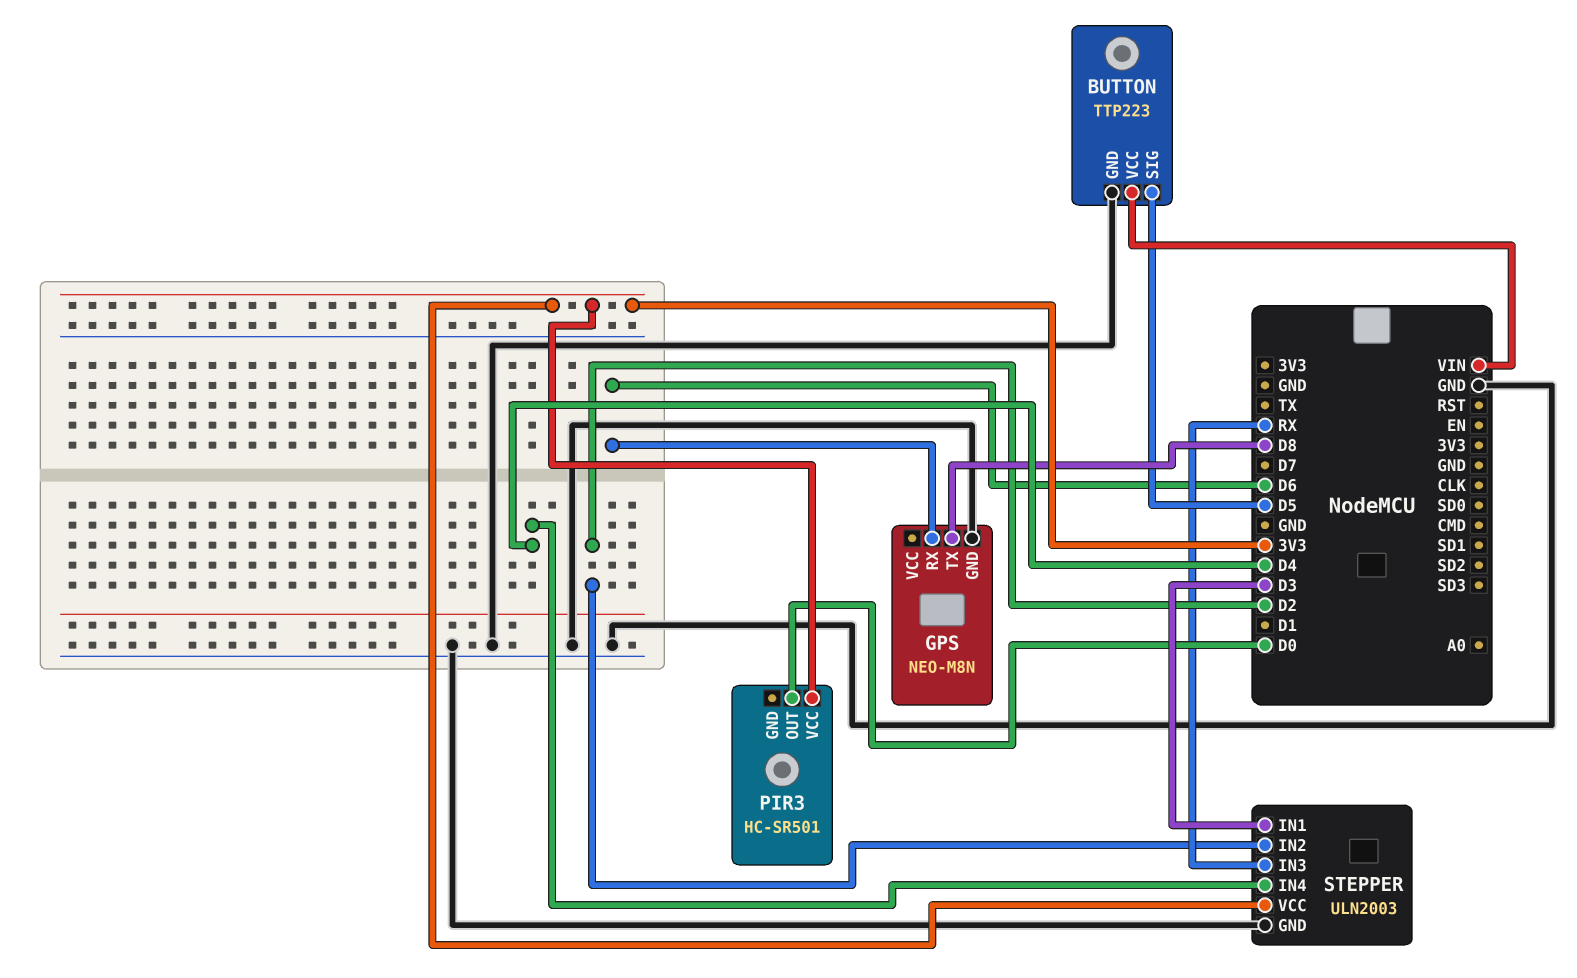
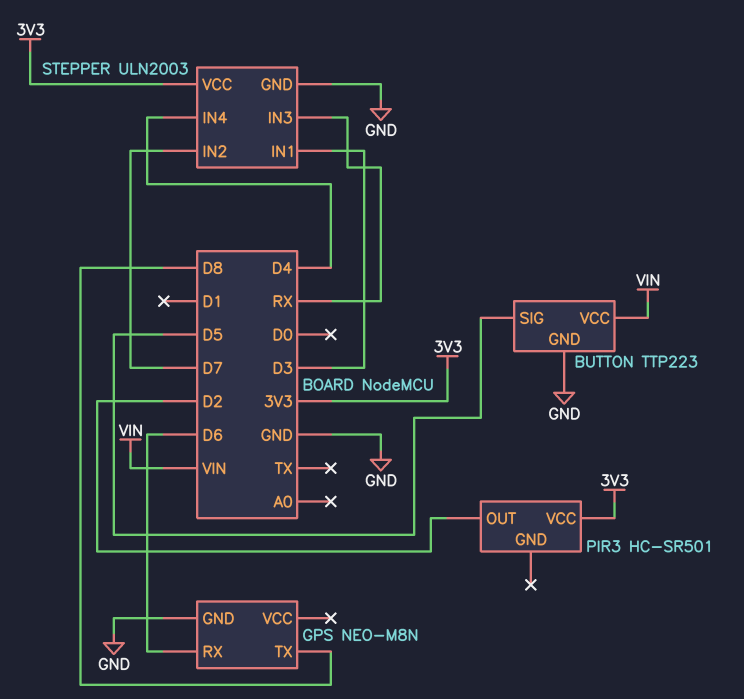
PIR3 pin OUT: D0 -> D2
STEPPER pin IN2: D2 -> D7

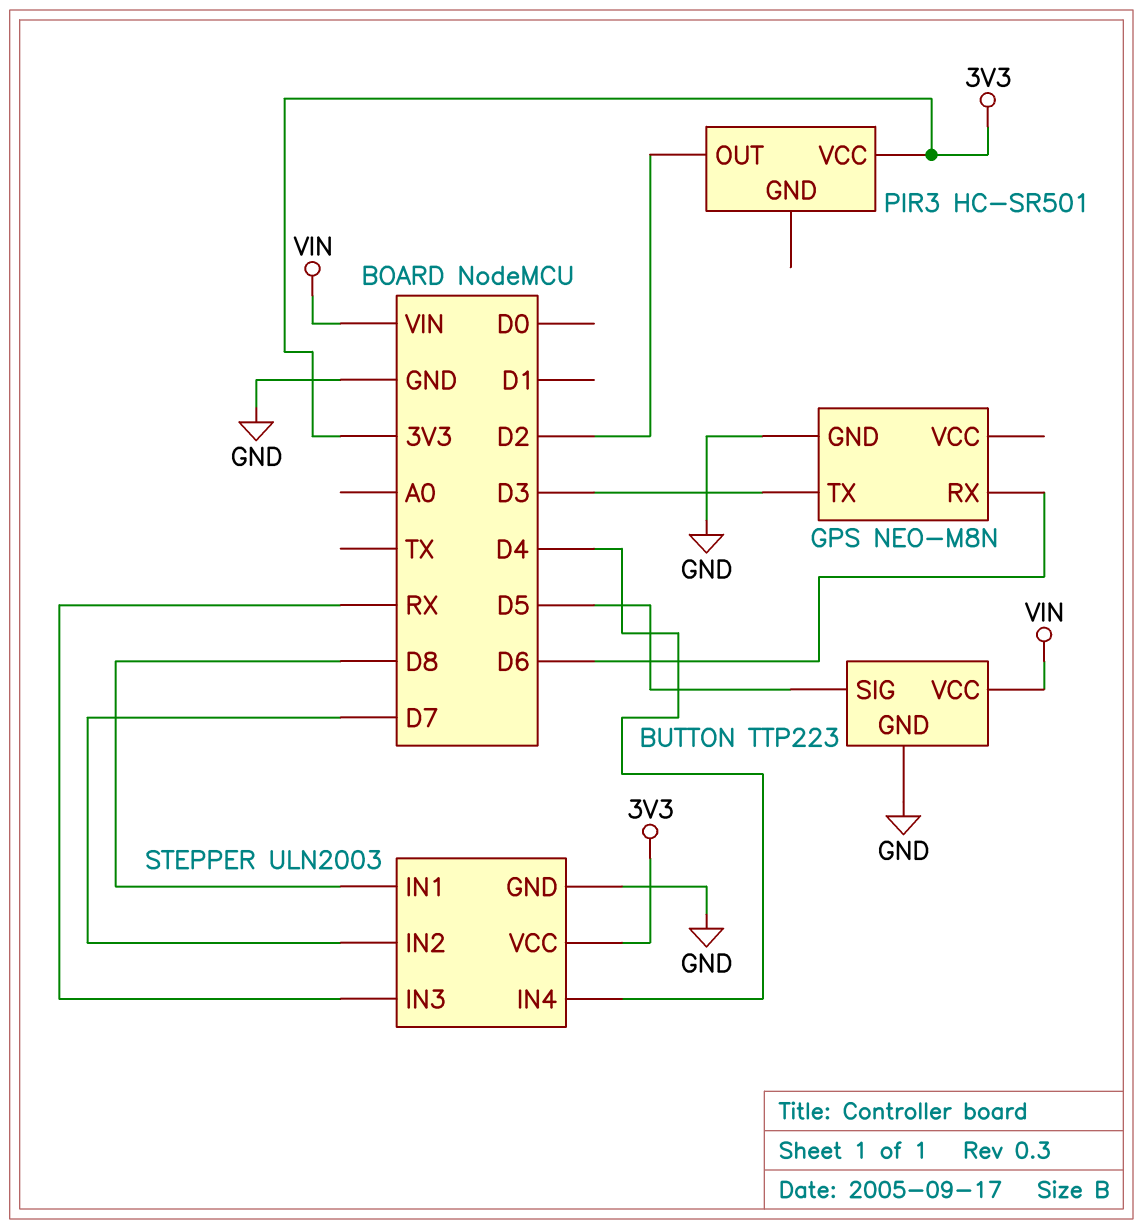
GPS pin TX: D8 -> D3
STEPPER pin IN1: D3 -> D8

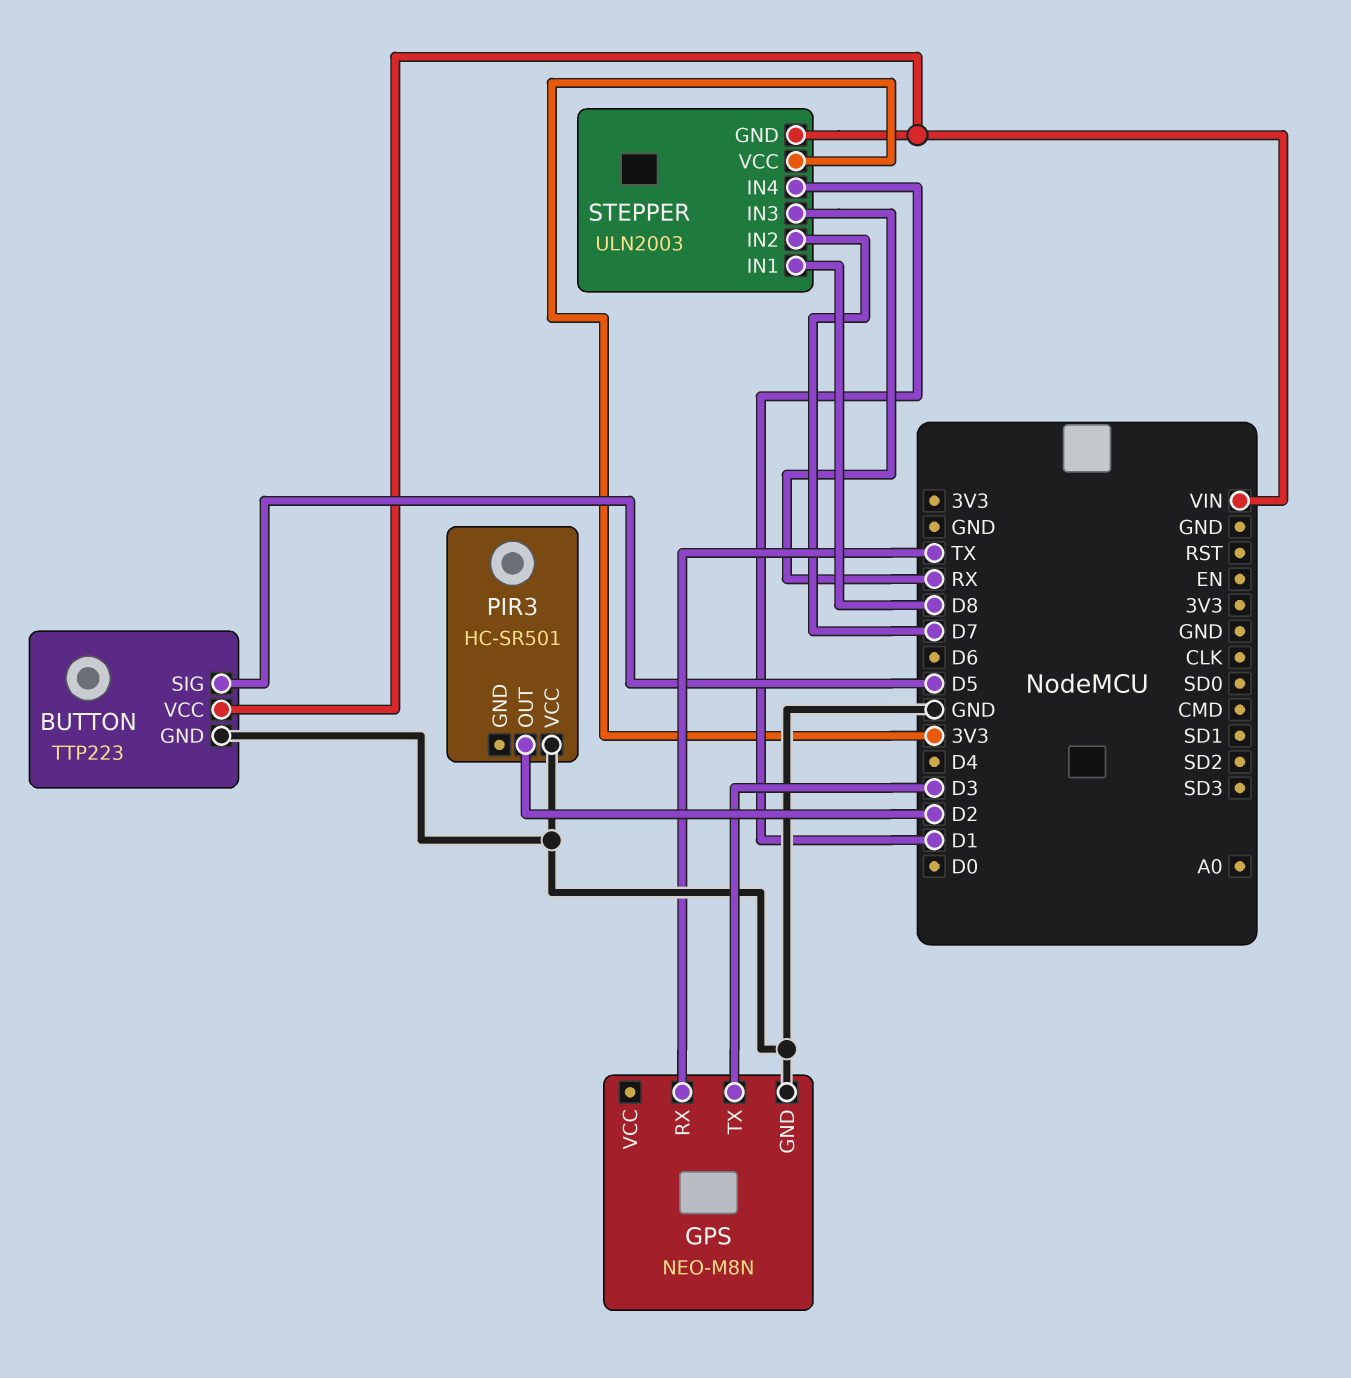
GPS pin RX: D6 -> TX
PIR3 pin VCC: 3V3 -> GND
STEPPER pin GND: GND -> VIN
STEPPER pin IN4: D4 -> D1

